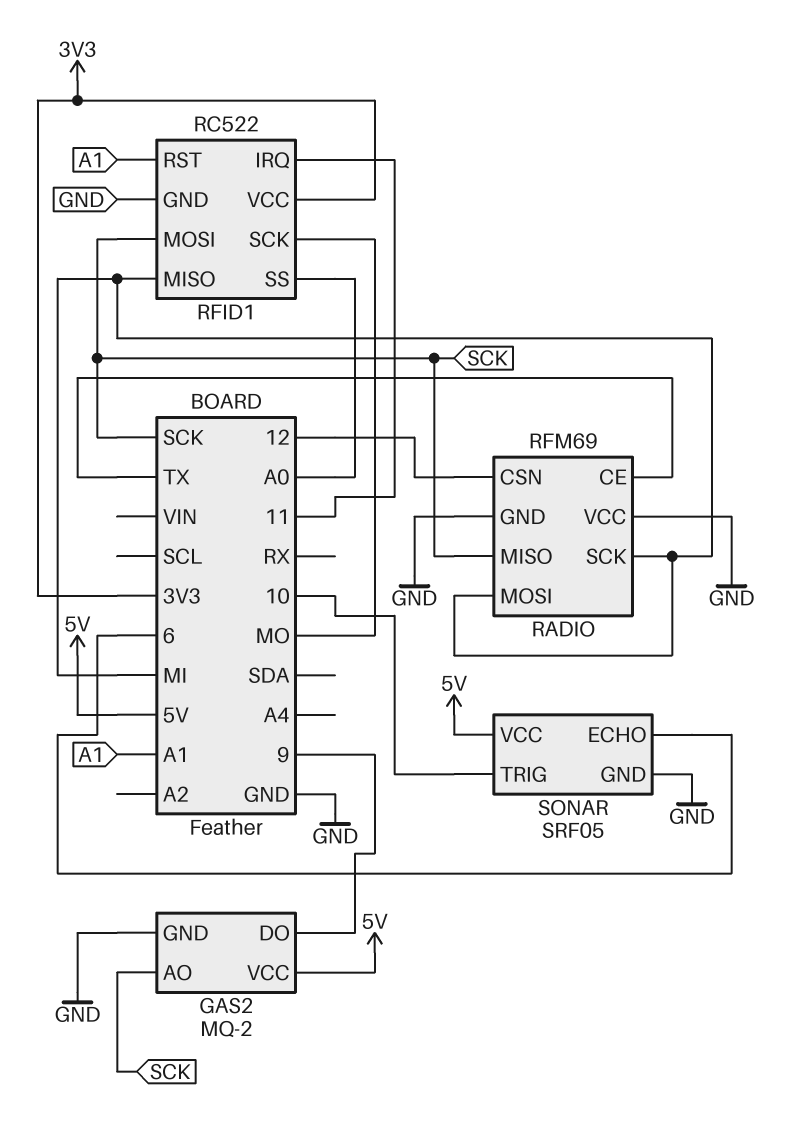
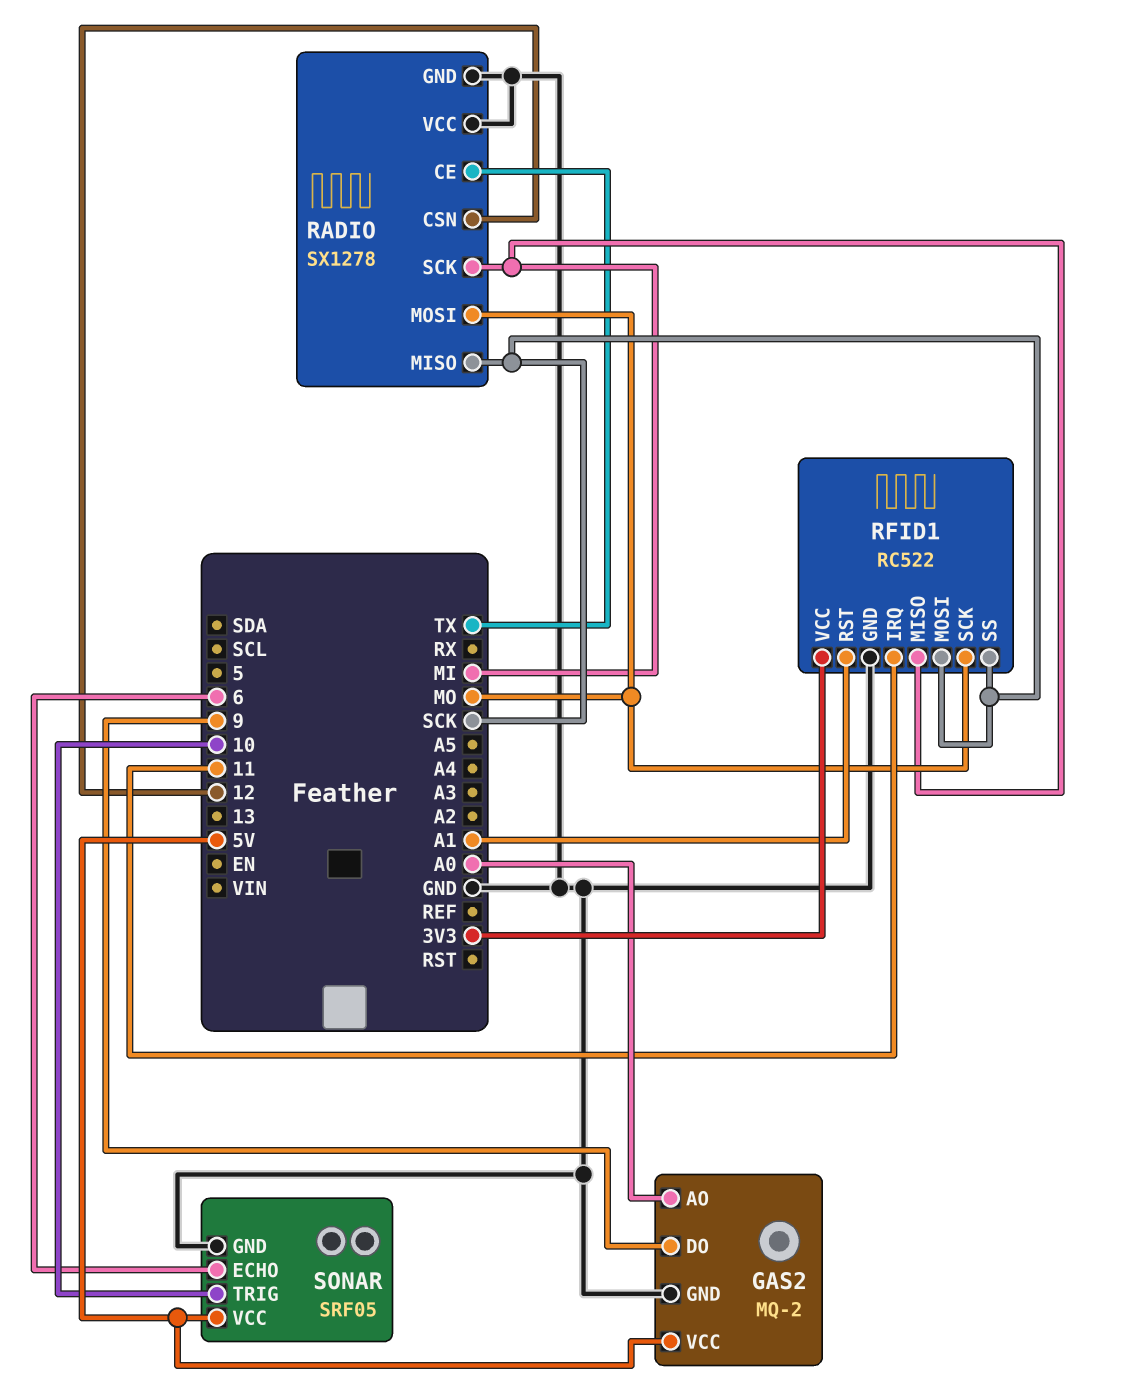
GAS2 pin AO: SCK -> A0
RADIO: RFM69 -> SX1278
RADIO pin MOSI: MI -> MO
RFID1 pin SS: A0 -> SCK

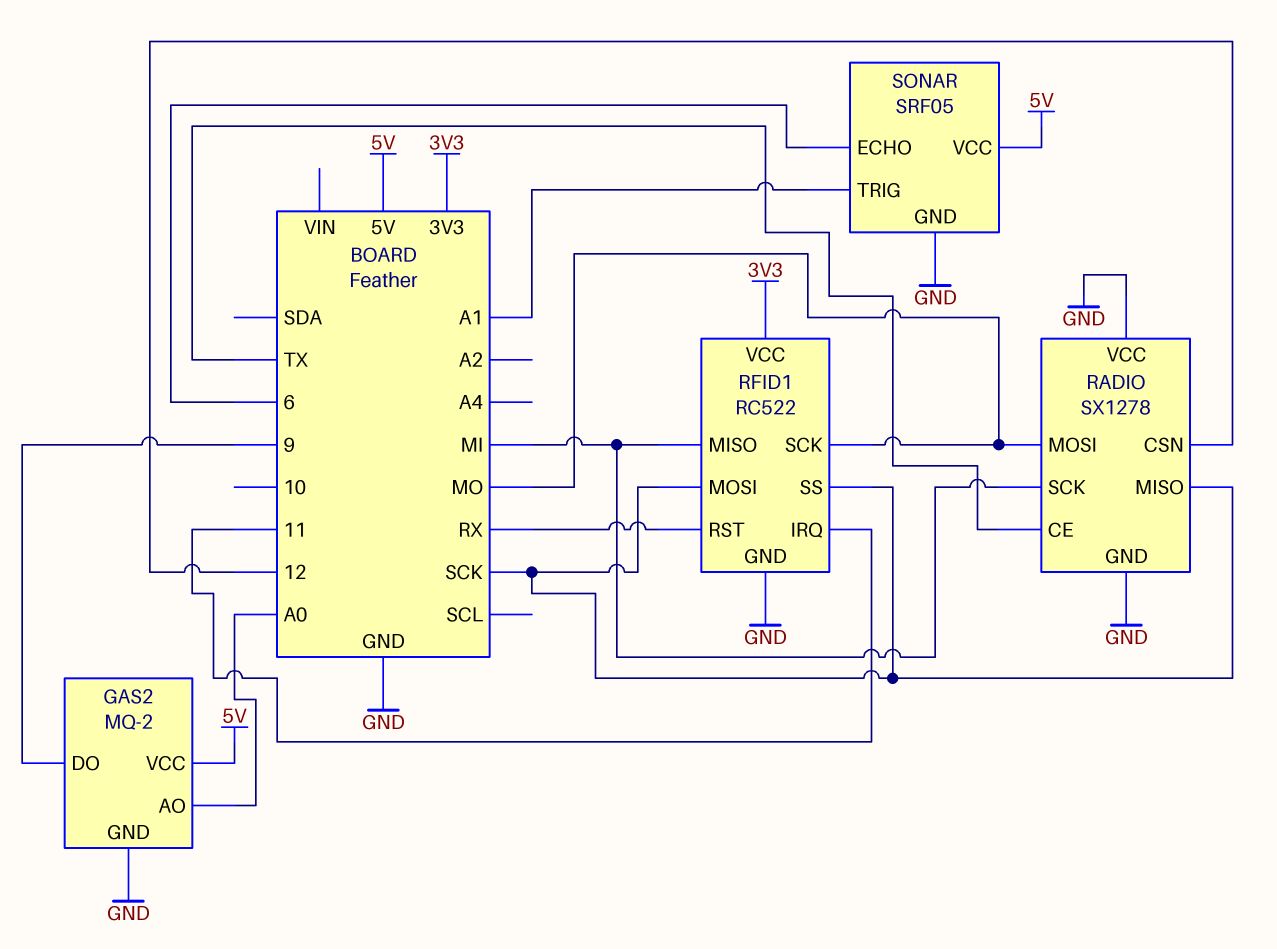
RFID1 pin RST: A1 -> RX
SONAR pin TRIG: 10 -> A1

